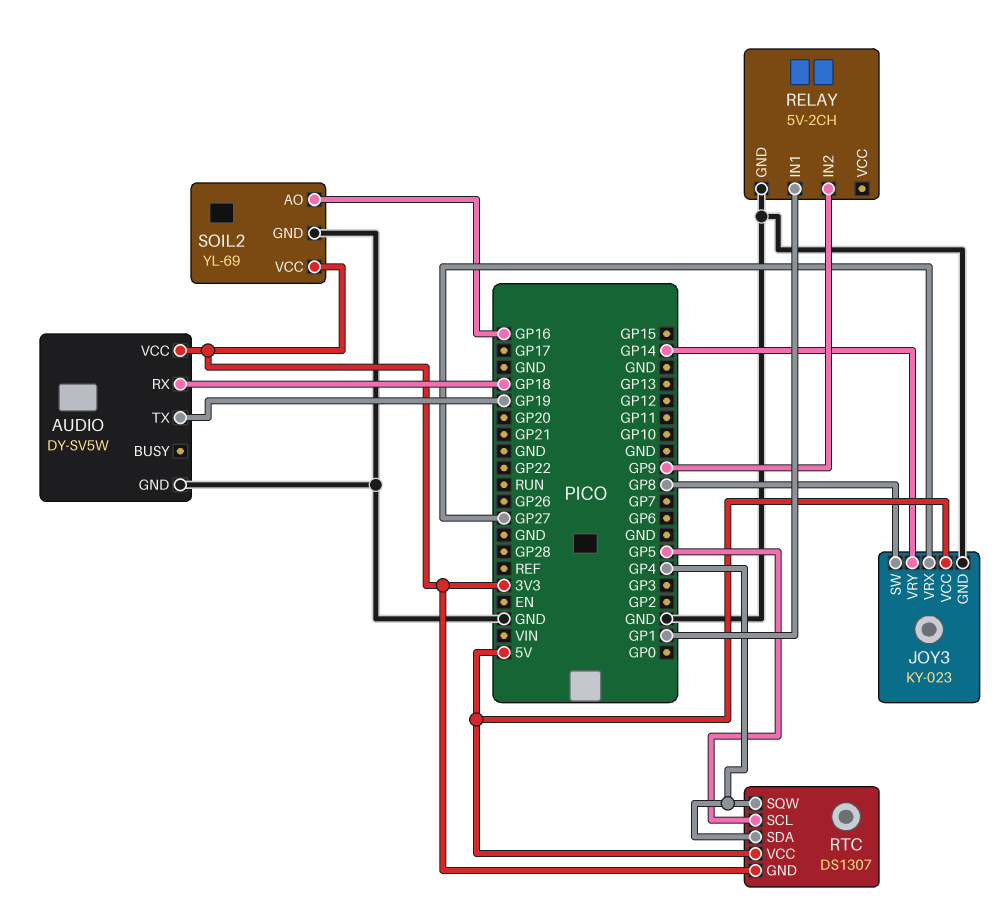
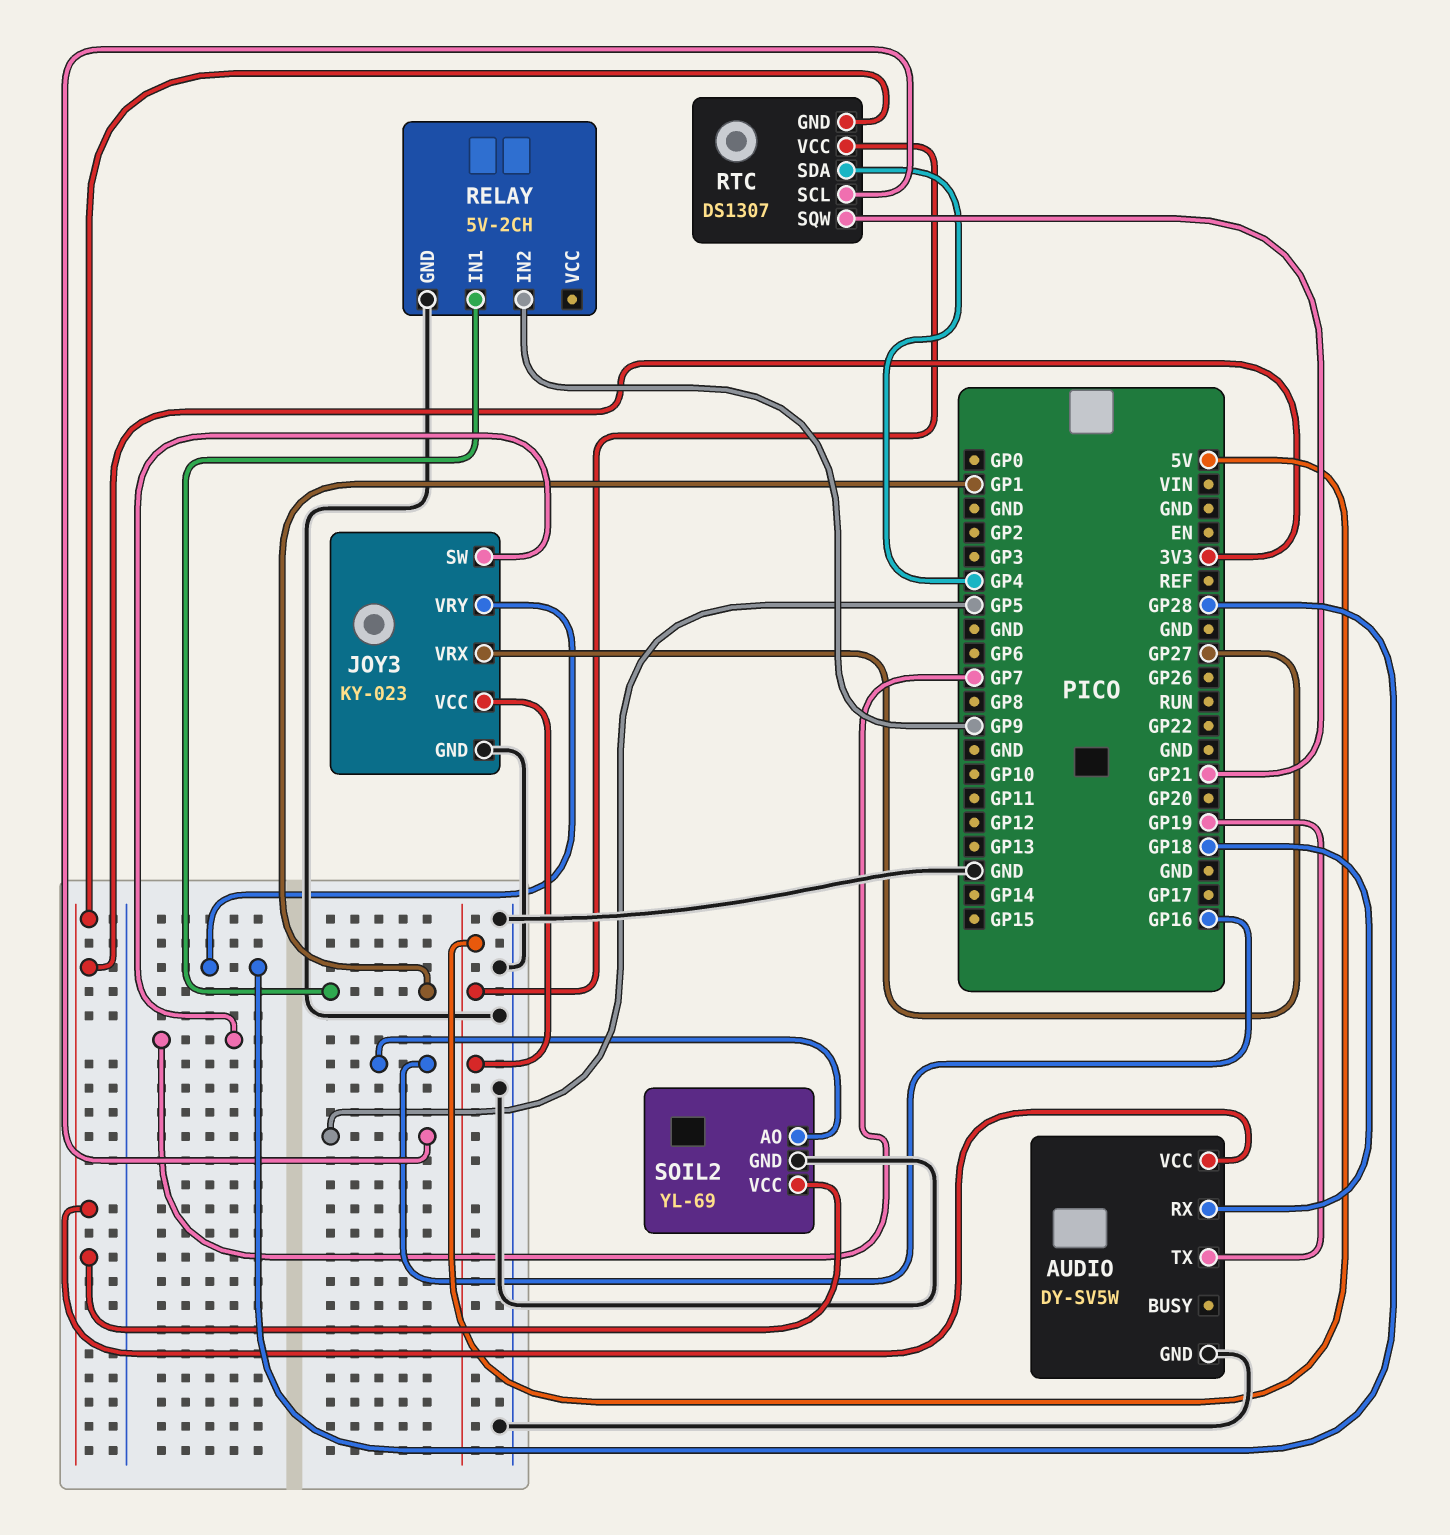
JOY3 pin SW: GP8 -> GP7
JOY3 pin VRY: GP14 -> GP28
RTC pin SQW: GP4 -> GP21

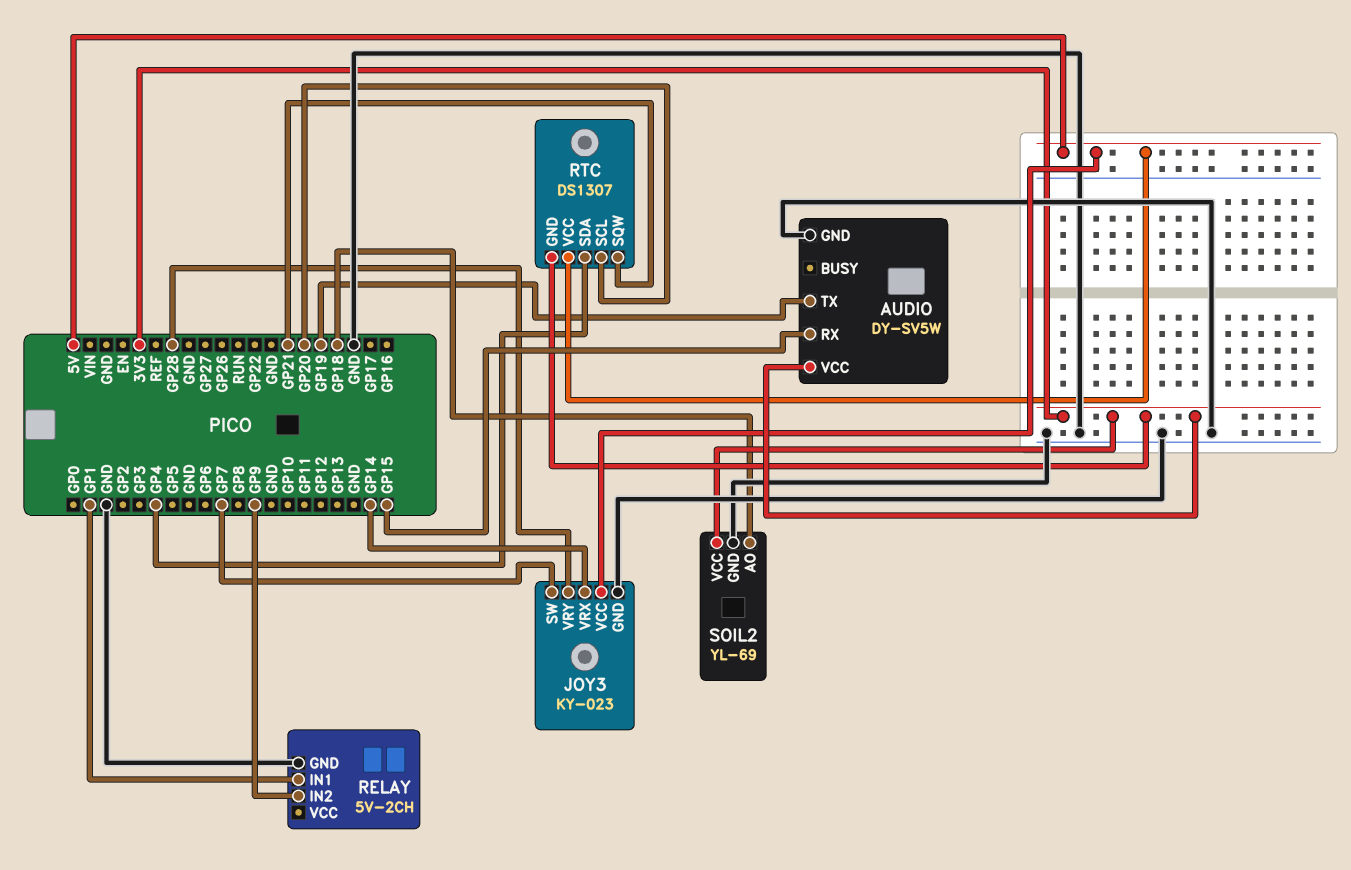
AUDIO pin RX: GP18 -> GP15
JOY3 pin VRX: GP27 -> GP14
RTC pin SCL: GP5 -> GP20
SOIL2 pin AO: GP16 -> GP18

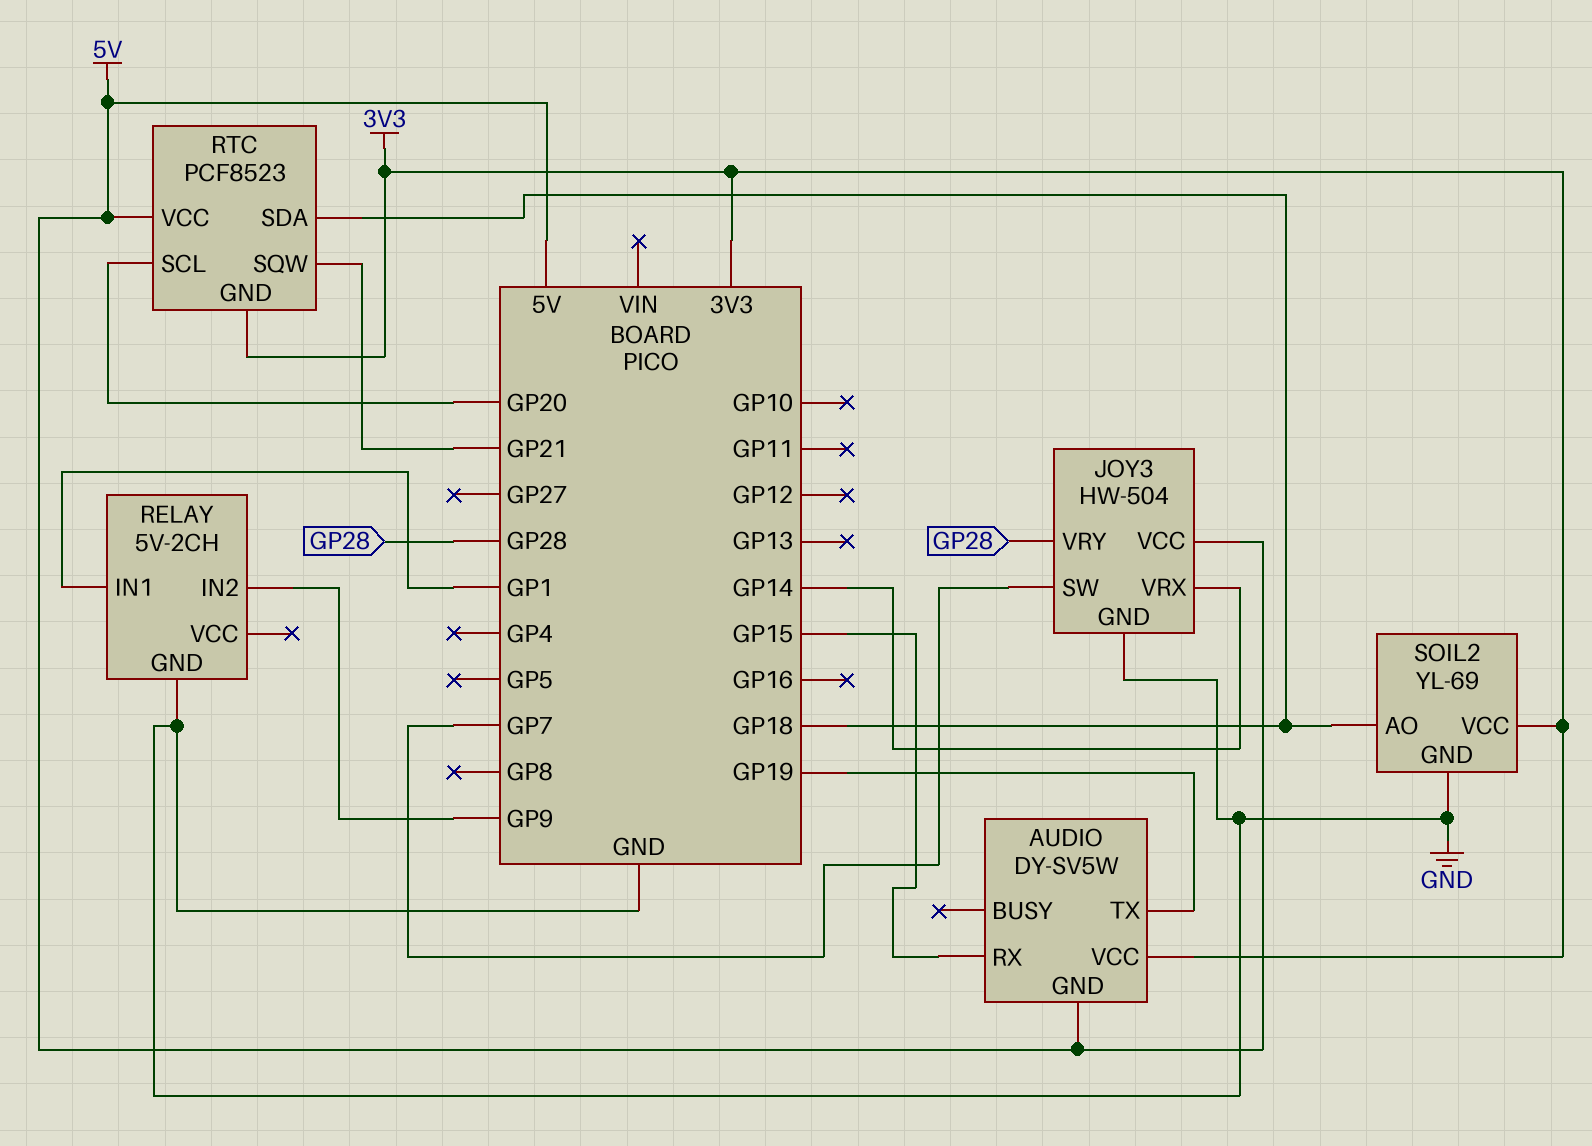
AUDIO pin GND: GND -> 5V
JOY3: KY-023 -> HW-504
RTC: DS1307 -> PCF8523
RTC pin SDA: GP4 -> GP18

